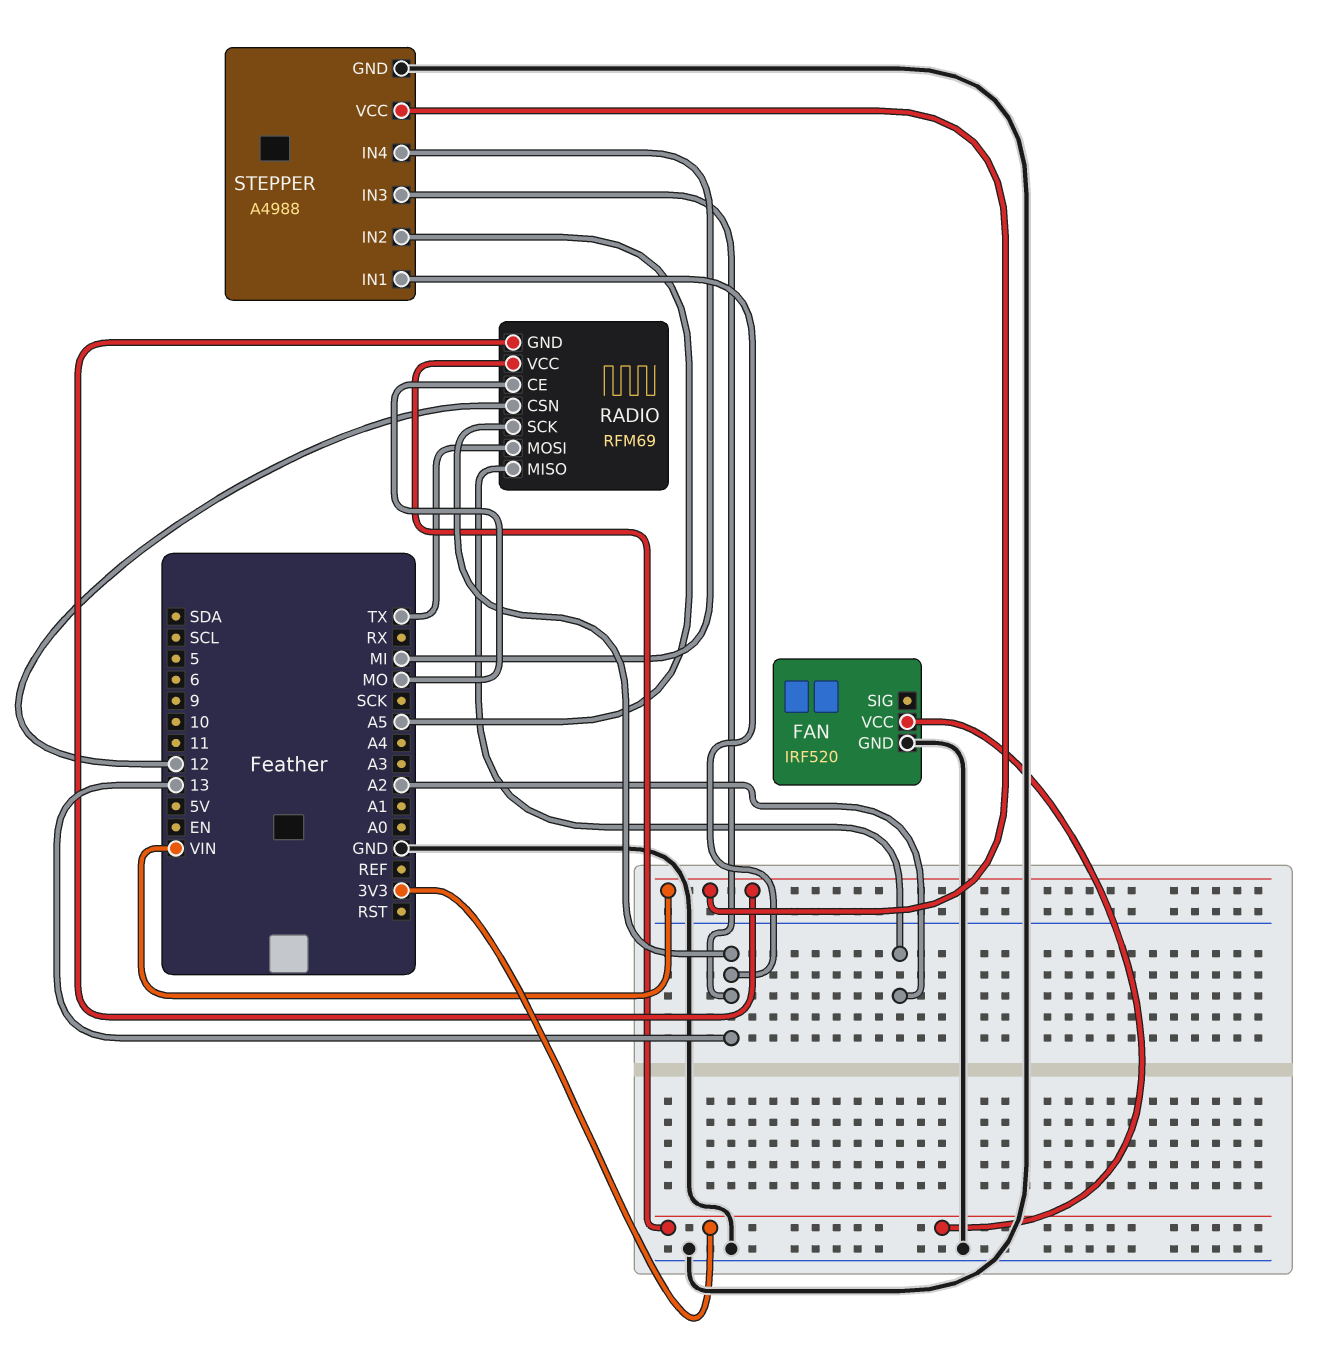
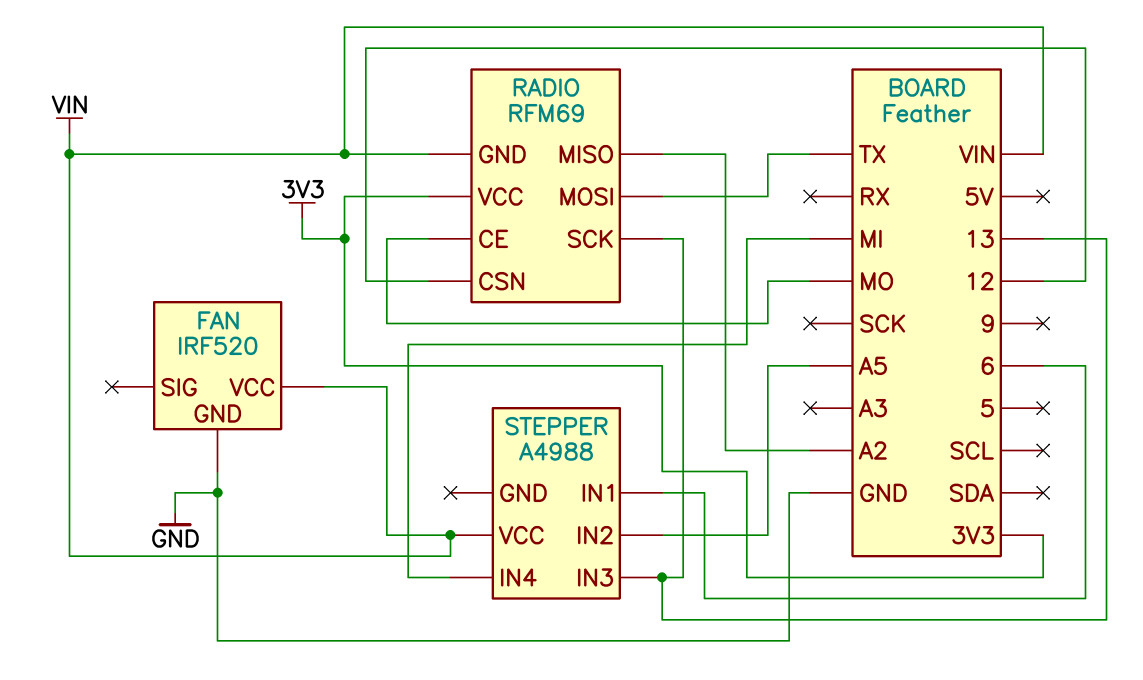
FAN pin VCC: 3V3 -> VIN
STEPPER pin GND: GND -> none
STEPPER pin IN1: 13 -> 6

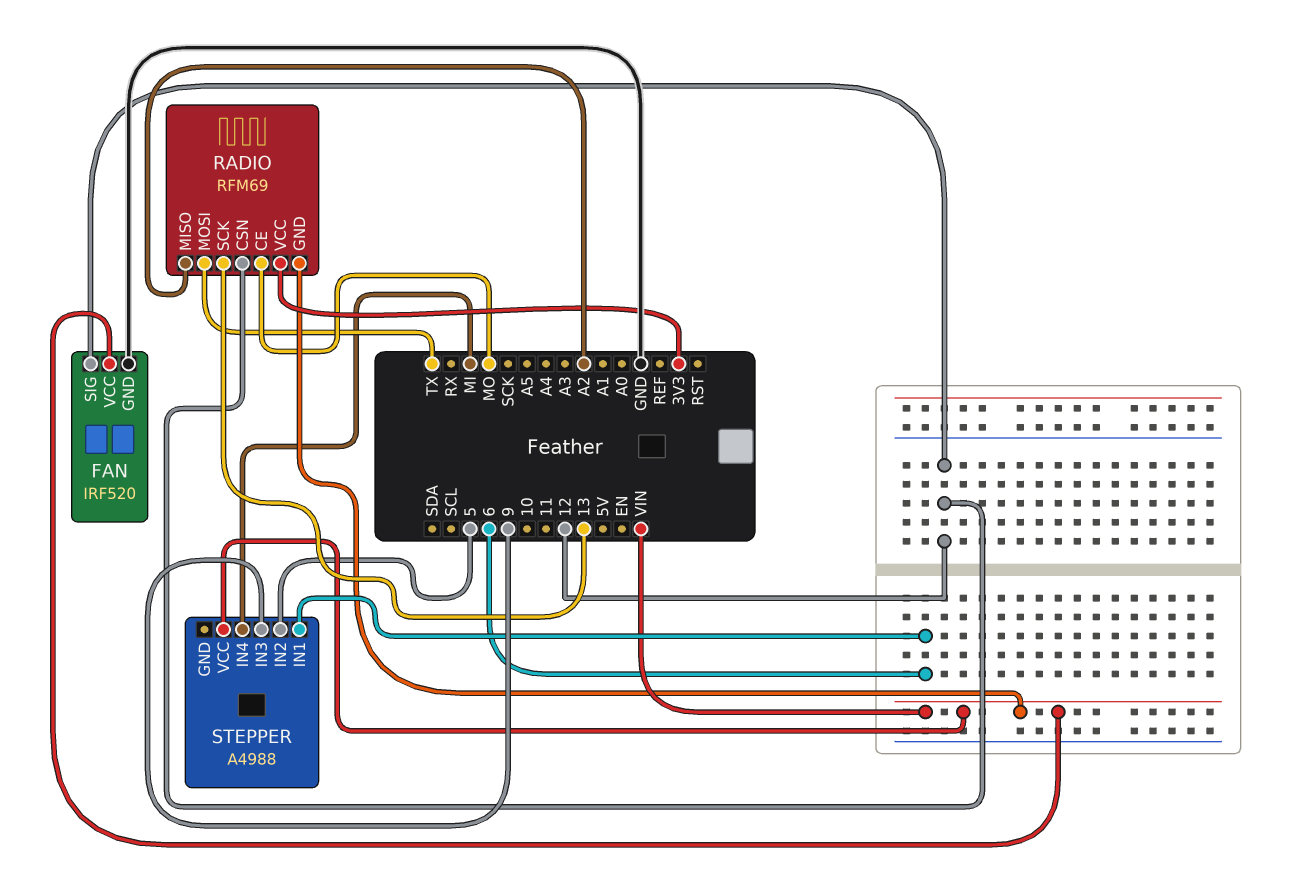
FAN pin SIG: none -> 12
STEPPER pin IN2: A5 -> 5
STEPPER pin IN3: 13 -> 9

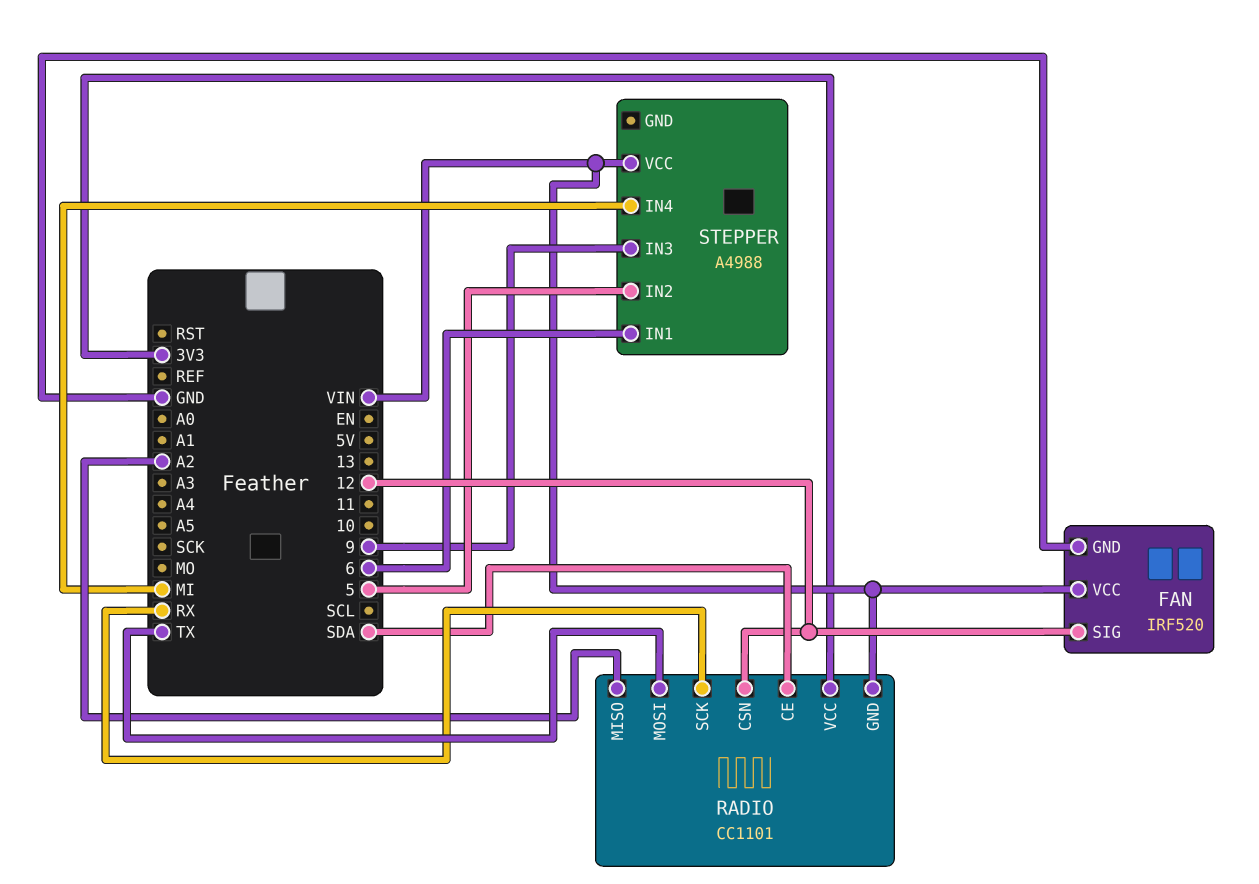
RADIO: RFM69 -> CC1101
RADIO pin CE: MO -> SDA
RADIO pin SCK: 13 -> RX

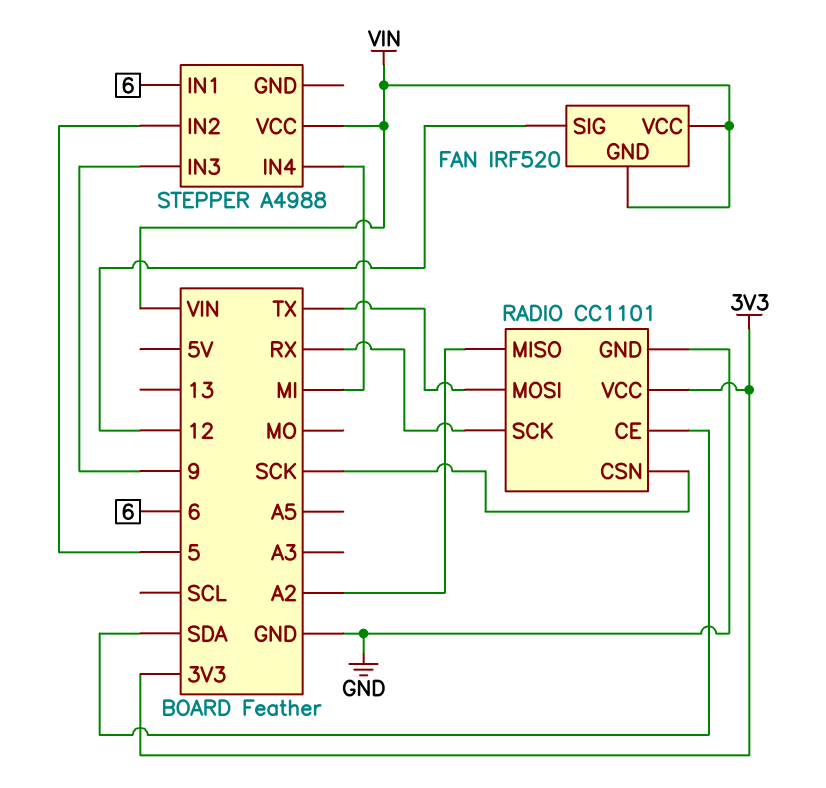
FAN pin GND: GND -> VIN
RADIO pin CSN: 12 -> SCK
RADIO pin GND: VIN -> GND

